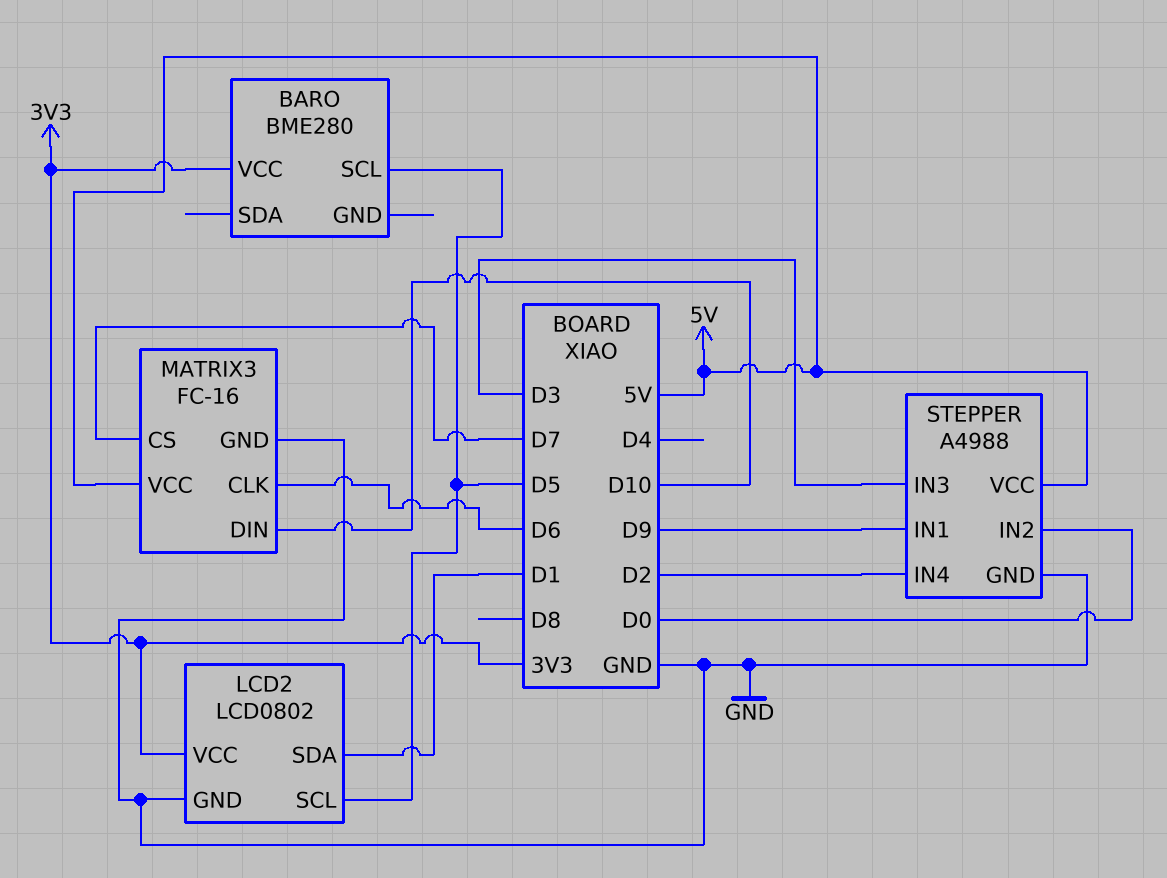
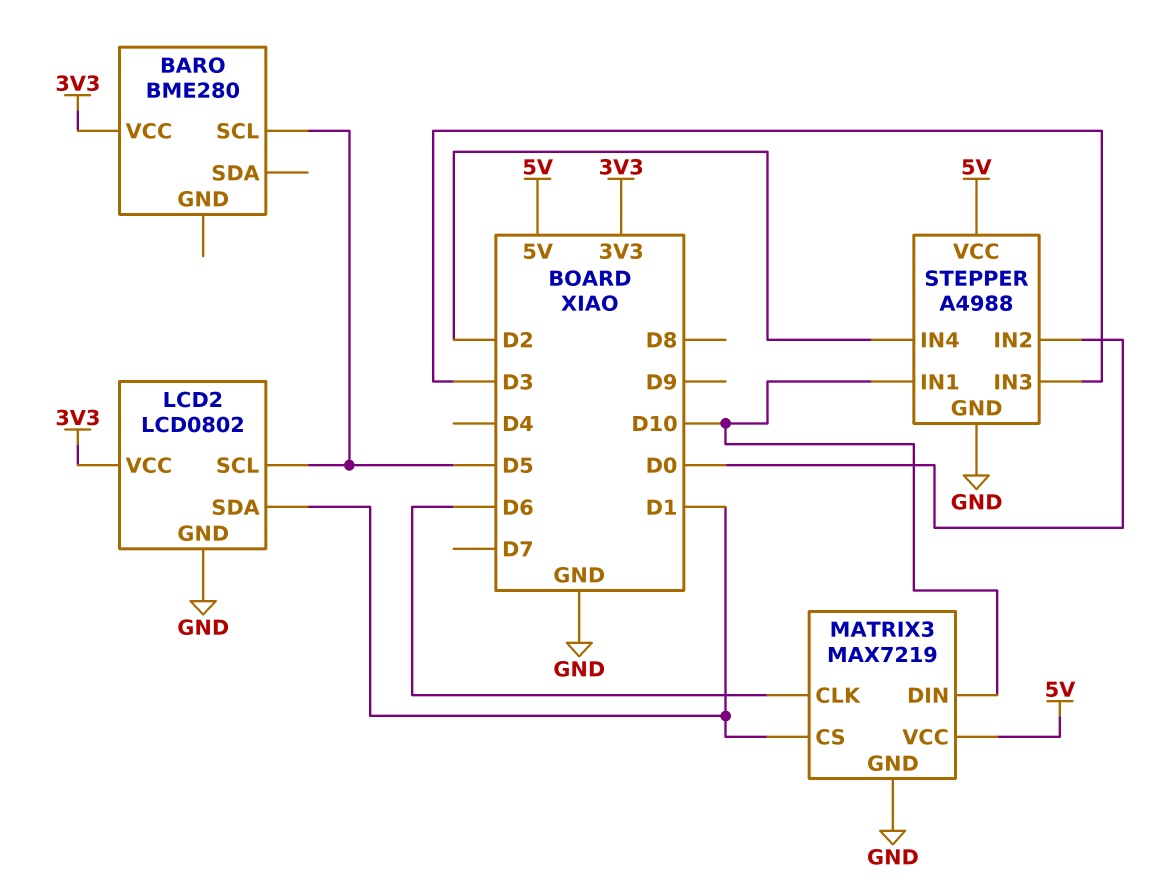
MATRIX3: FC-16 -> MAX7219
MATRIX3 pin CS: D7 -> D1
STEPPER pin IN1: D9 -> D10

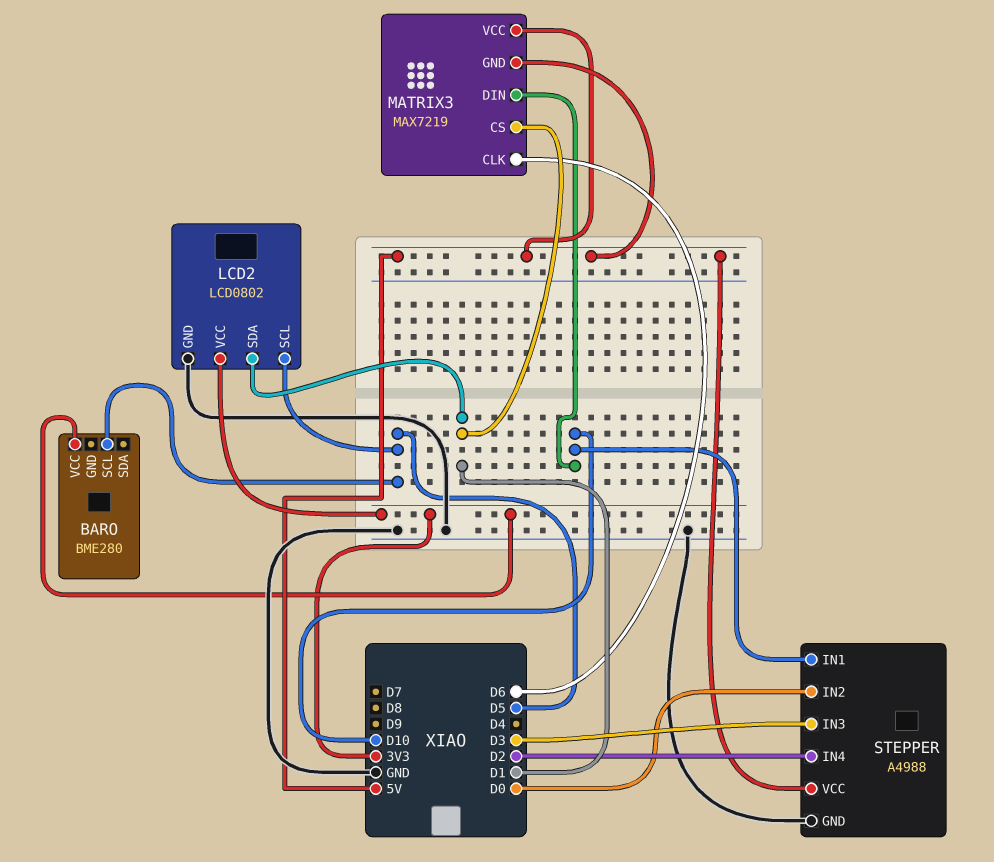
MATRIX3 pin GND: GND -> 5V

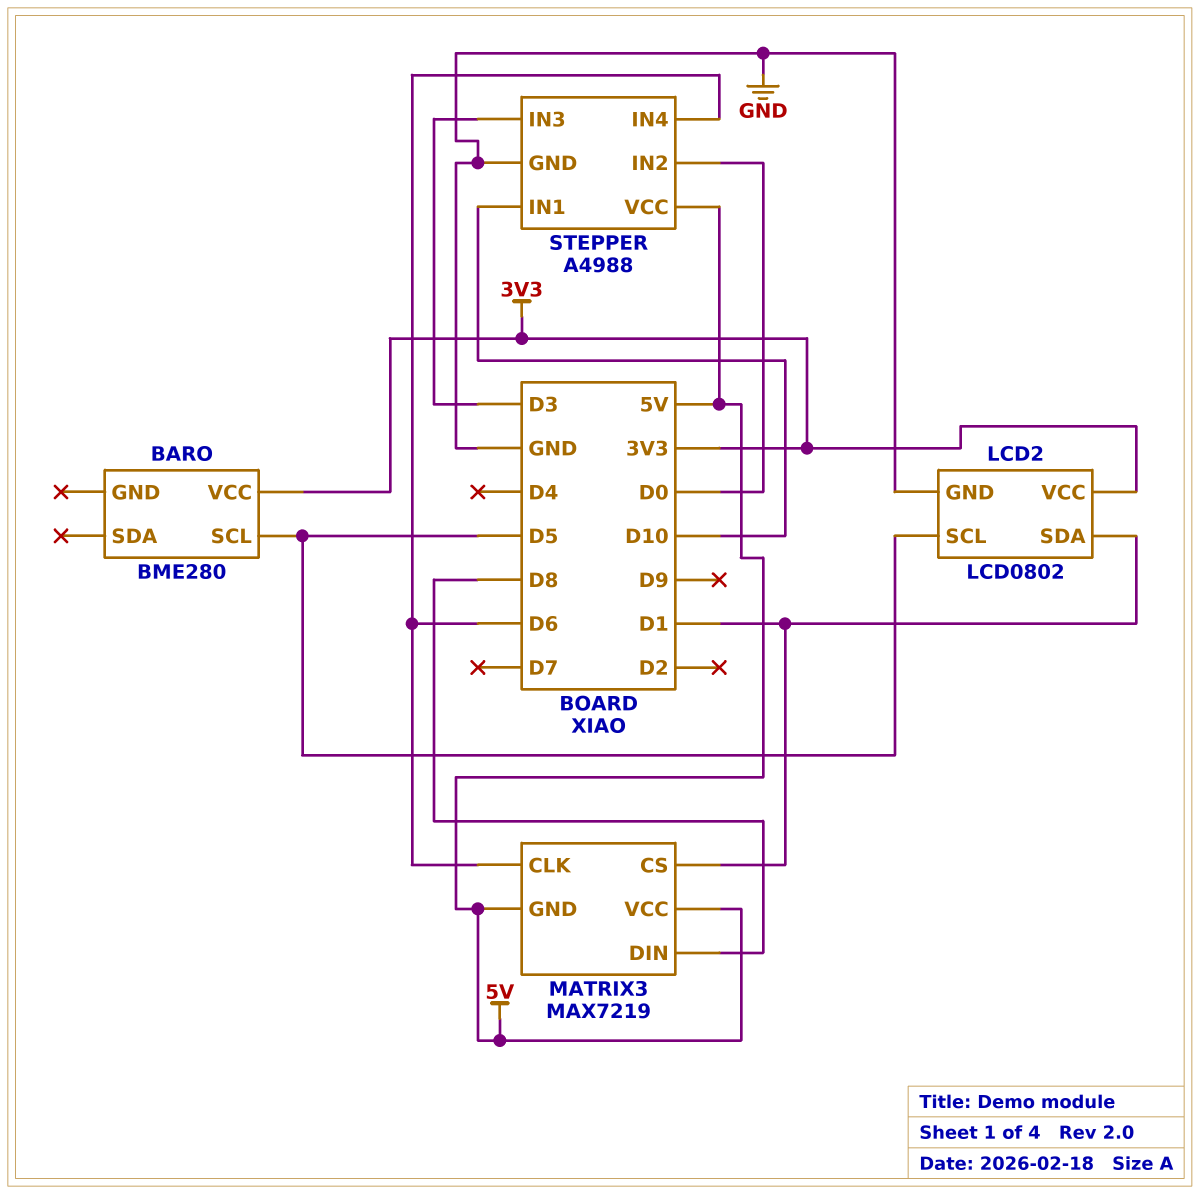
MATRIX3 pin DIN: D10 -> D8
STEPPER pin IN4: D2 -> D6

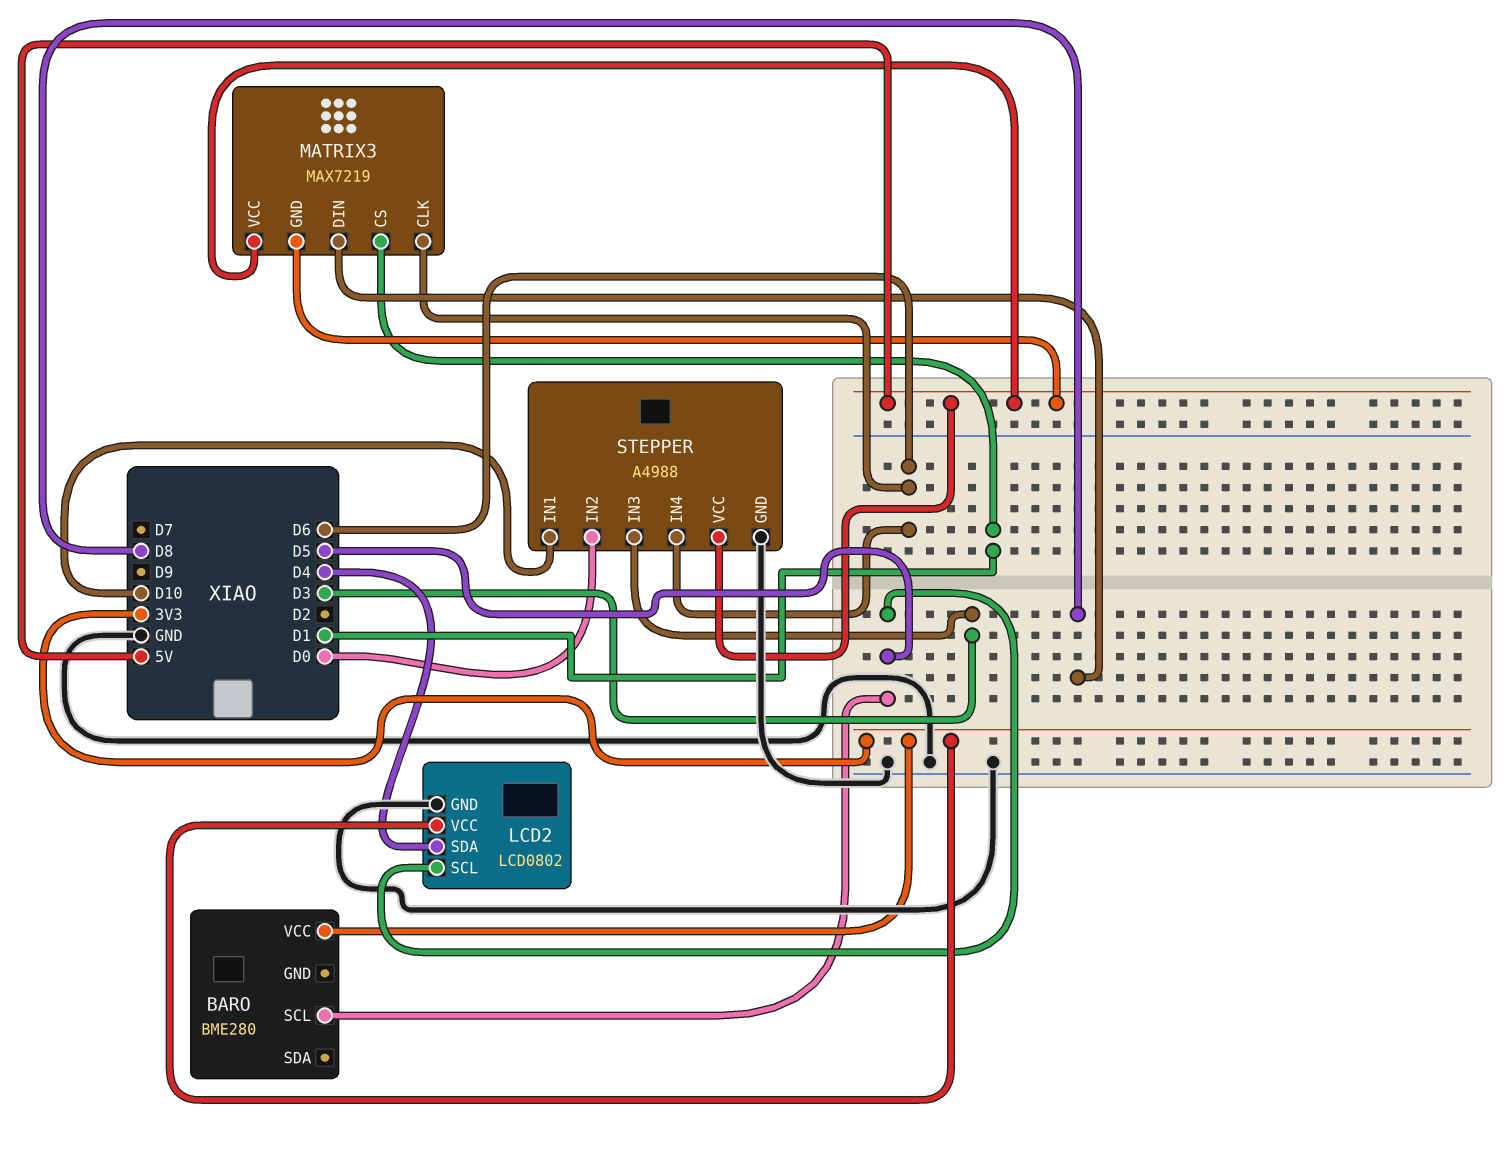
LCD2 pin SDA: D1 -> D4

